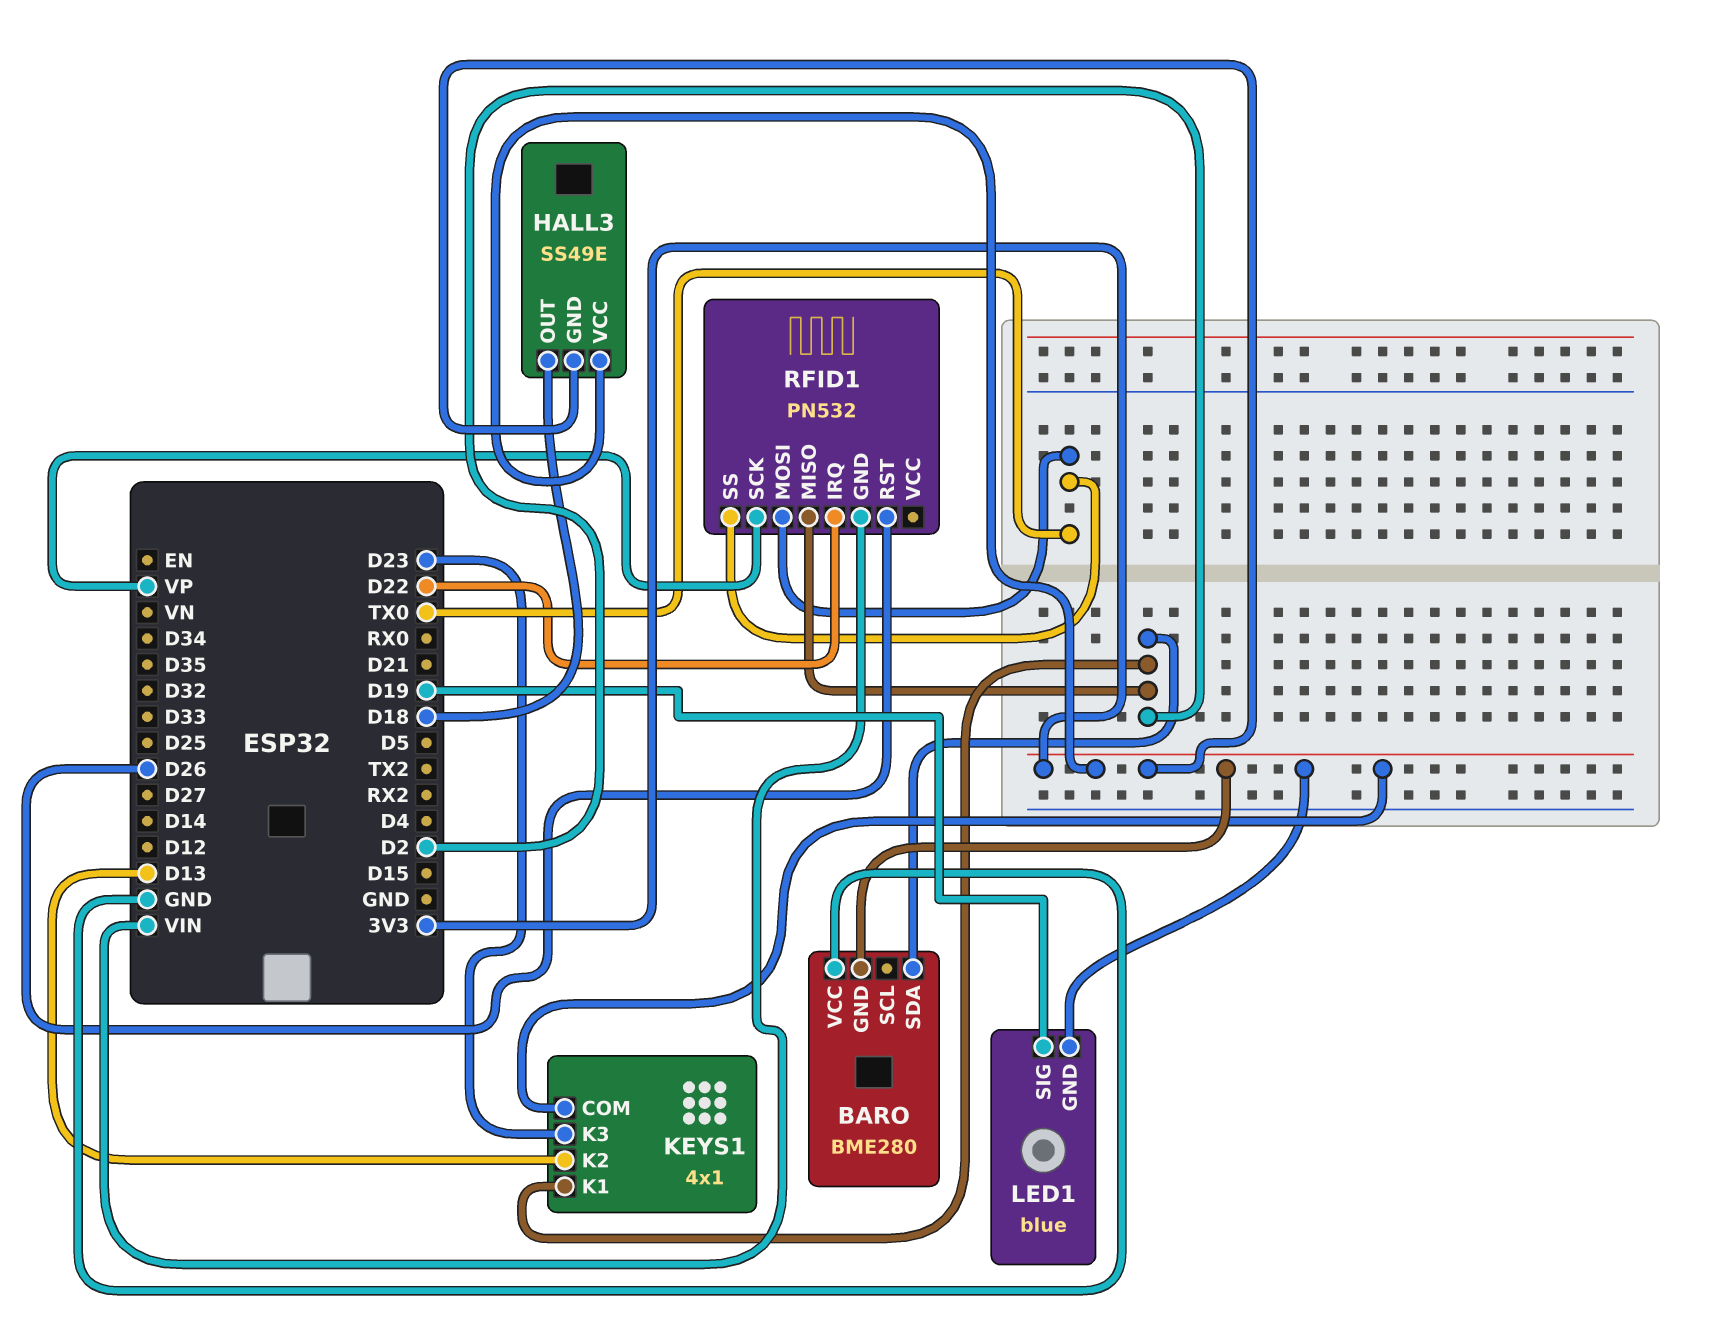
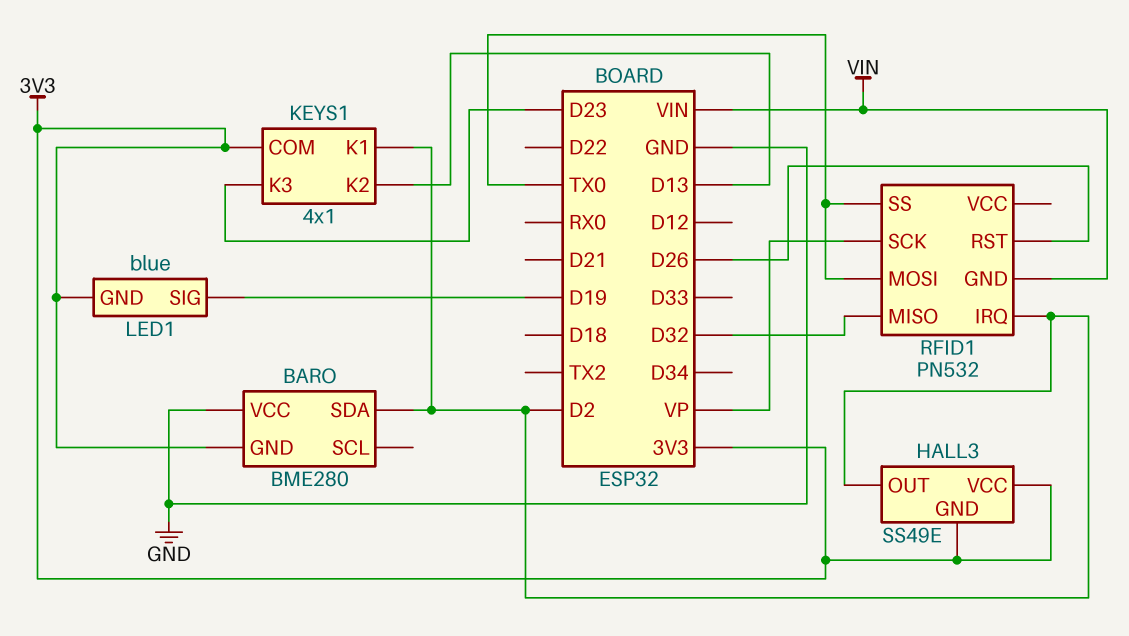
HALL3 pin OUT: D18 -> D2
RFID1 pin IRQ: D22 -> D2
RFID1 pin MISO: D2 -> D32

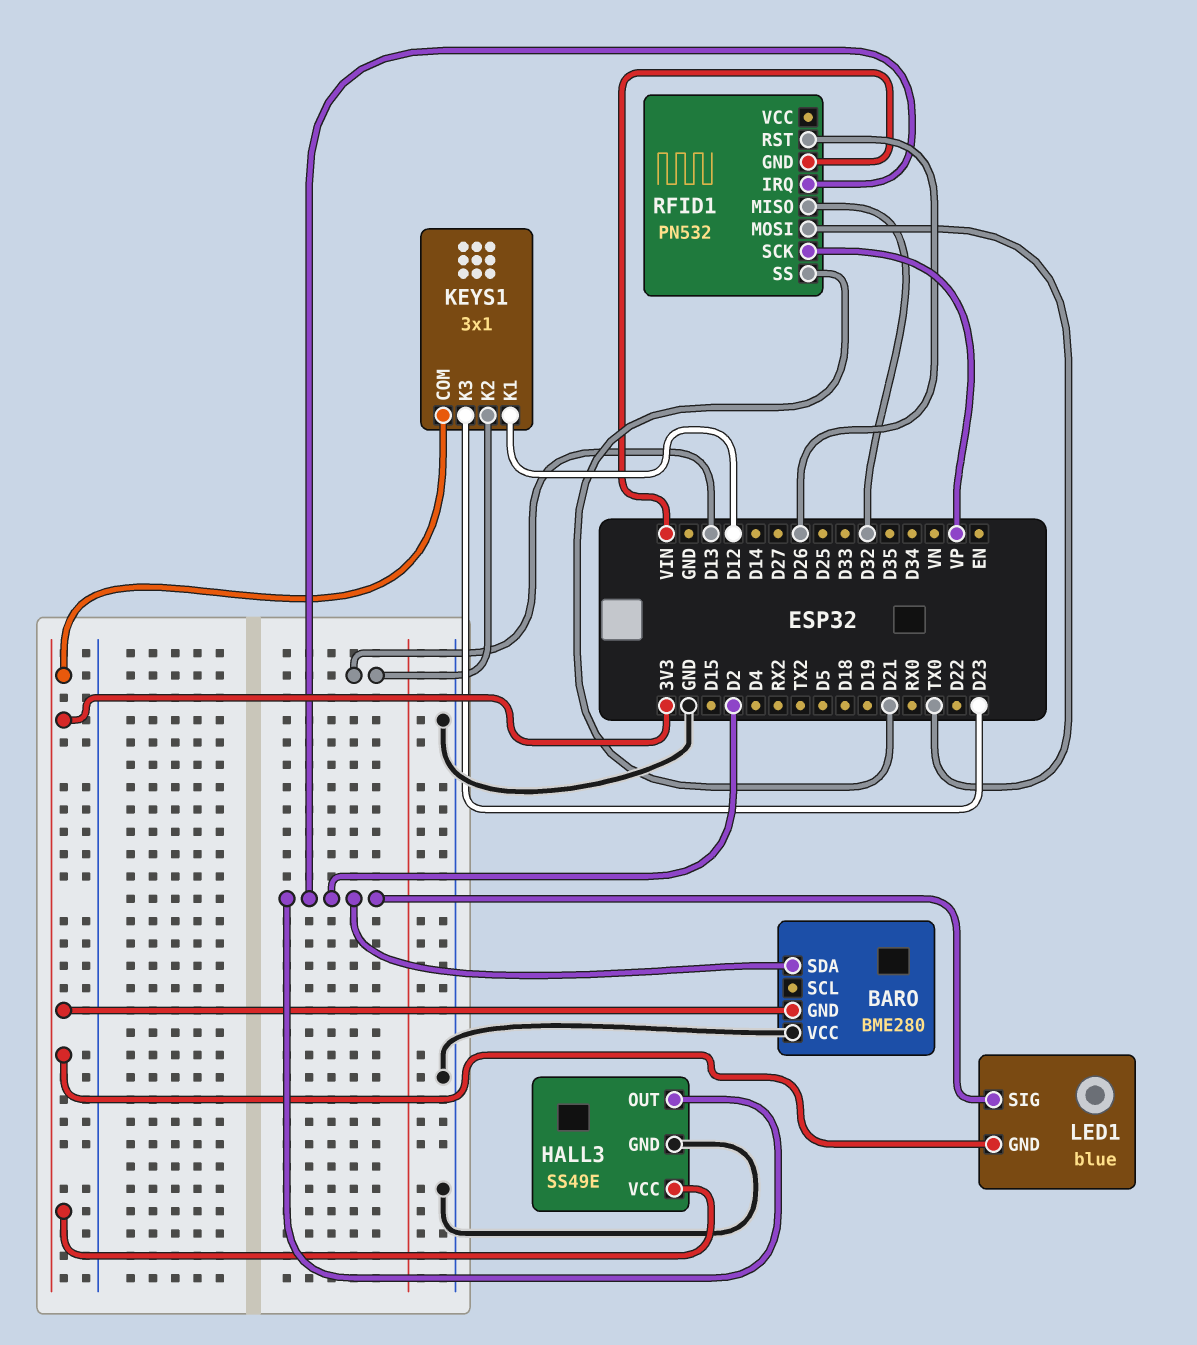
HALL3 pin GND: 3V3 -> GND
KEYS1: 4x1 -> 3x1
KEYS1 pin K1: D2 -> D12
LED1 pin SIG: D19 -> D2
RFID1 pin SS: TX0 -> D21

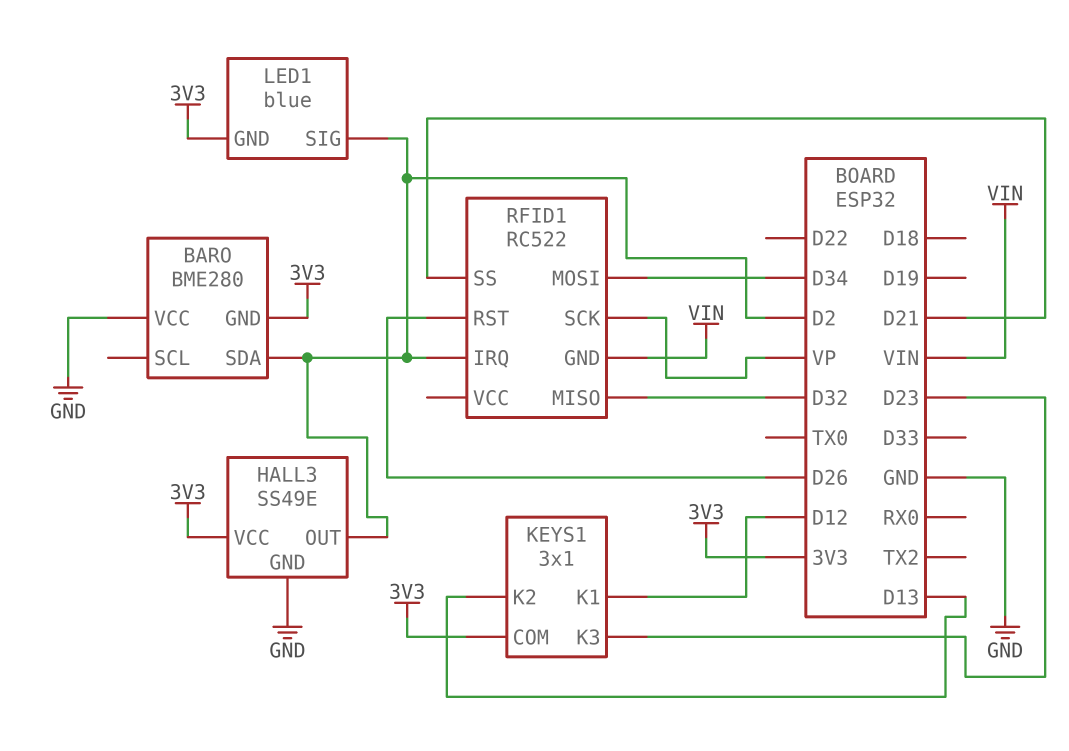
RFID1: PN532 -> RC522
RFID1 pin MOSI: TX0 -> D34

